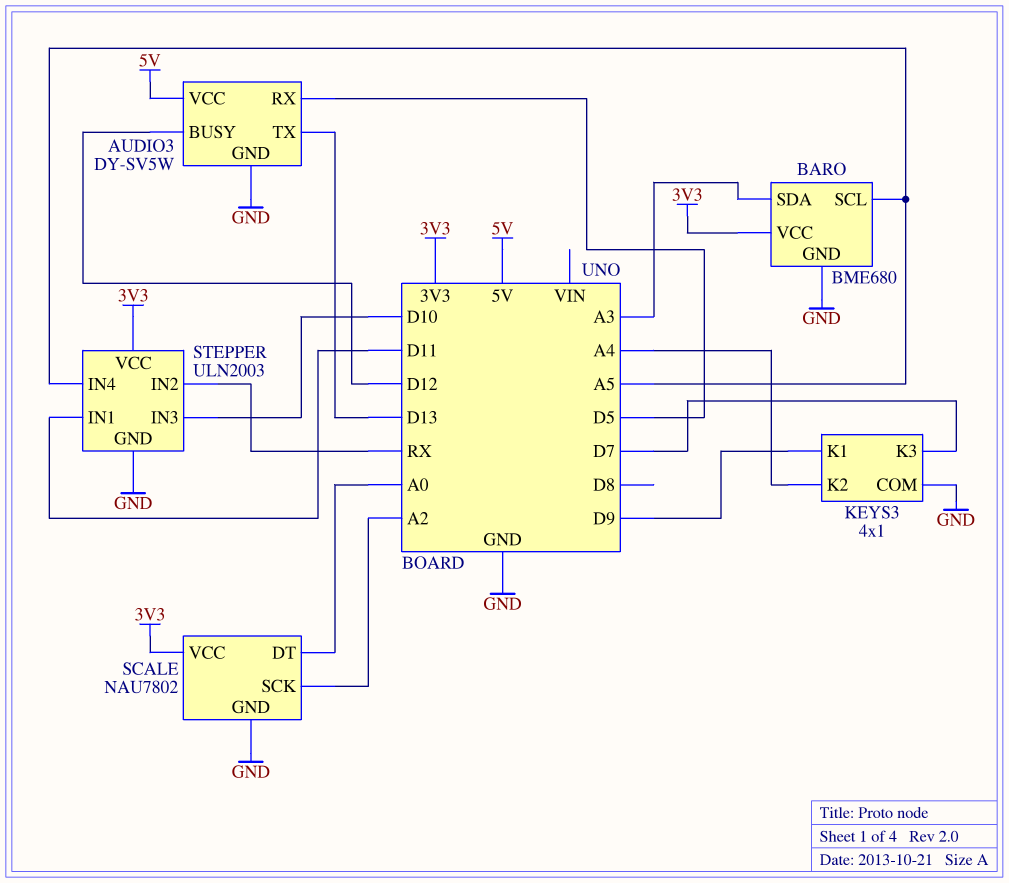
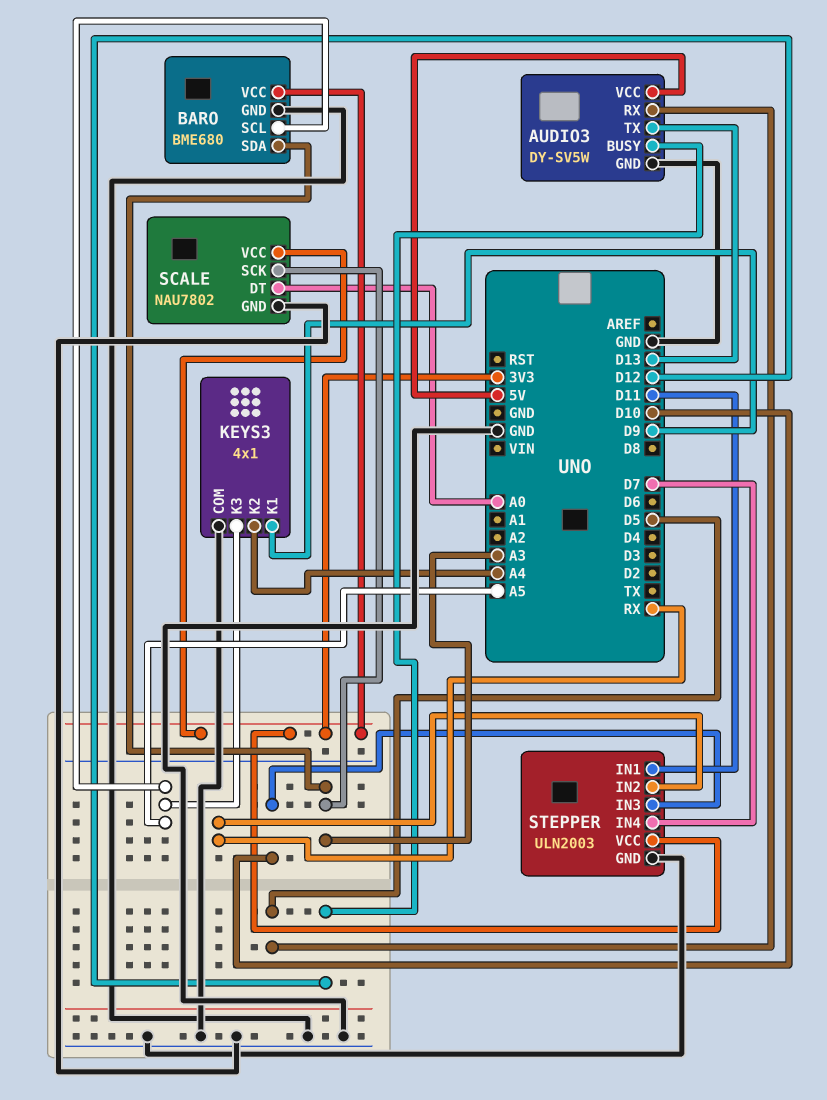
KEYS3 pin K3: D7 -> A5
SCALE pin SCK: A2 -> A3
STEPPER pin IN4: A5 -> D7

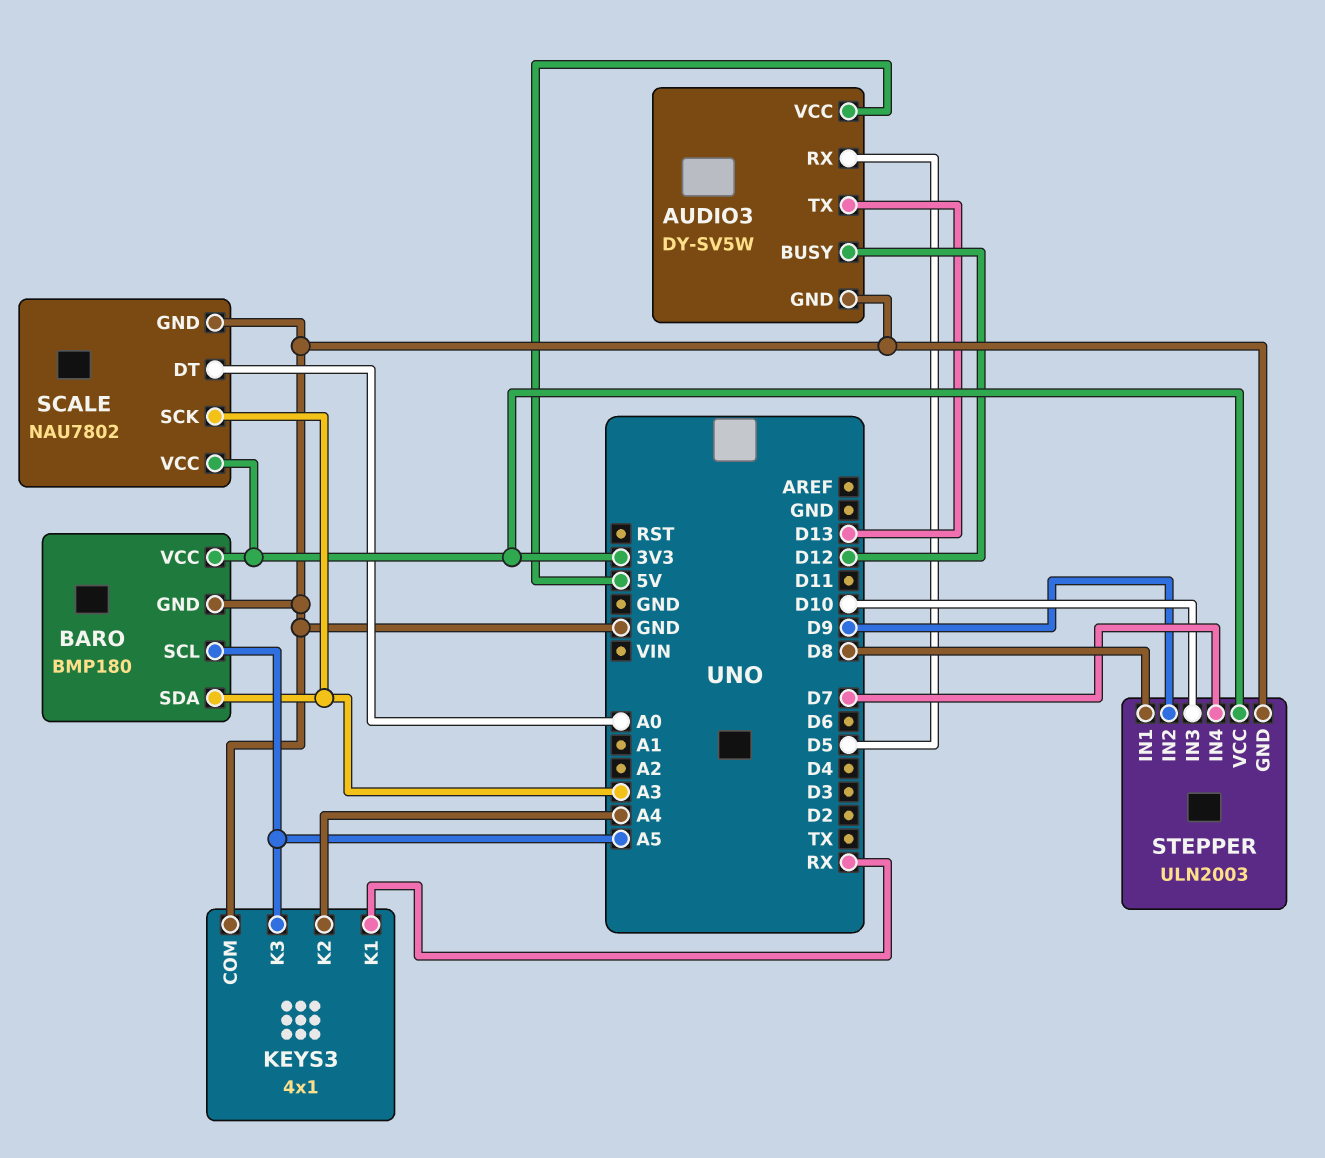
BARO: BME680 -> BMP180
KEYS3 pin K1: D9 -> RX
STEPPER pin IN1: D11 -> D8
STEPPER pin IN2: RX -> D9

